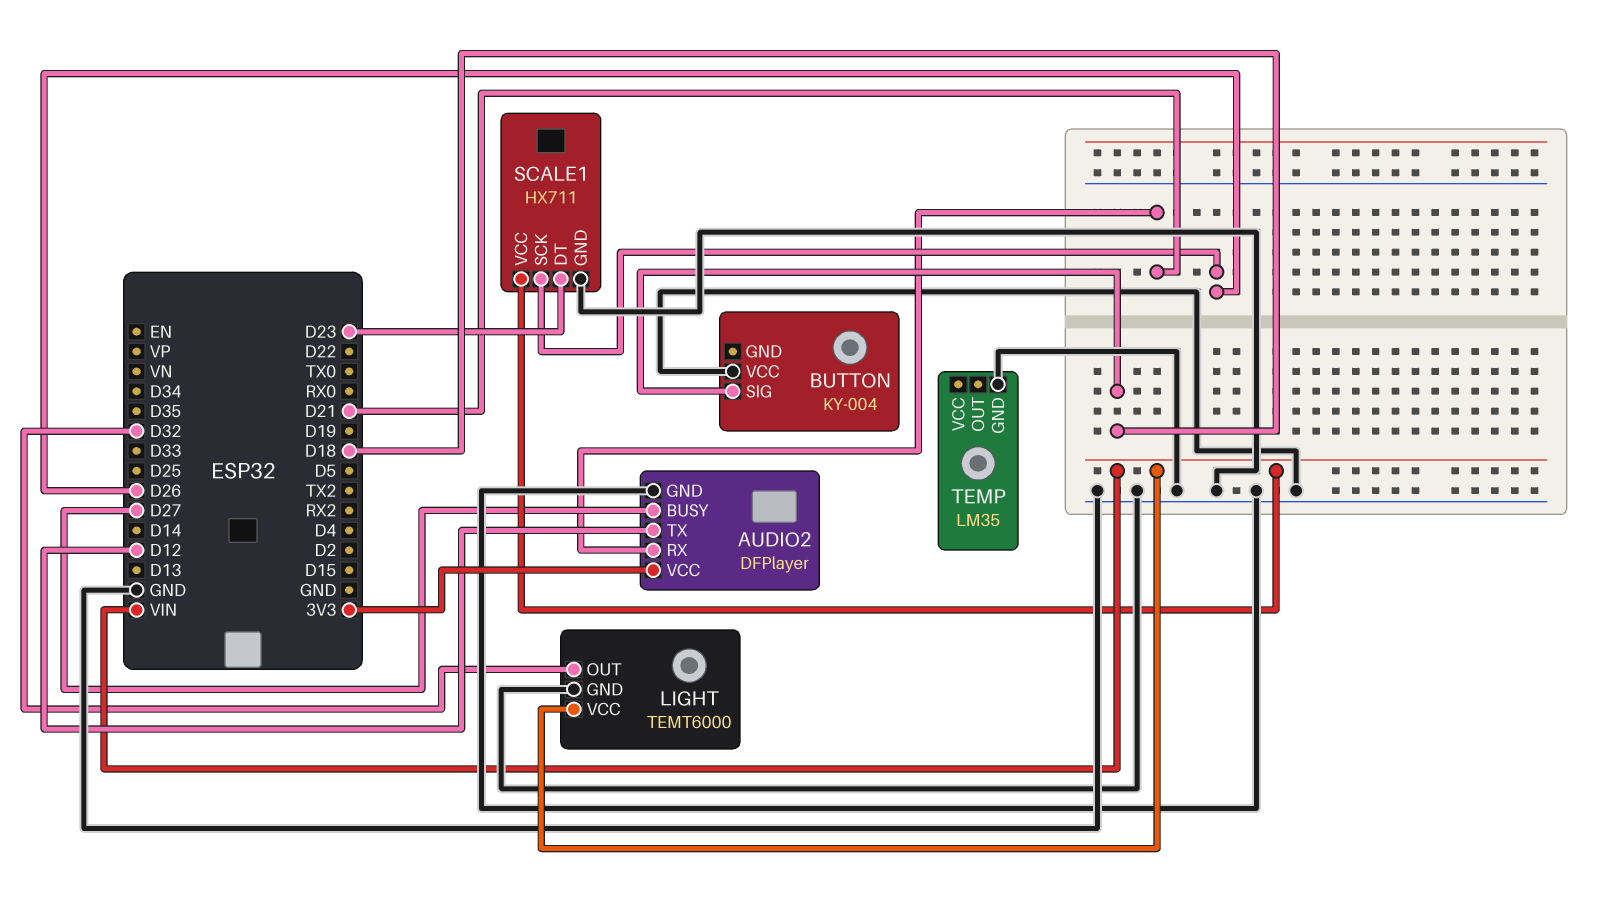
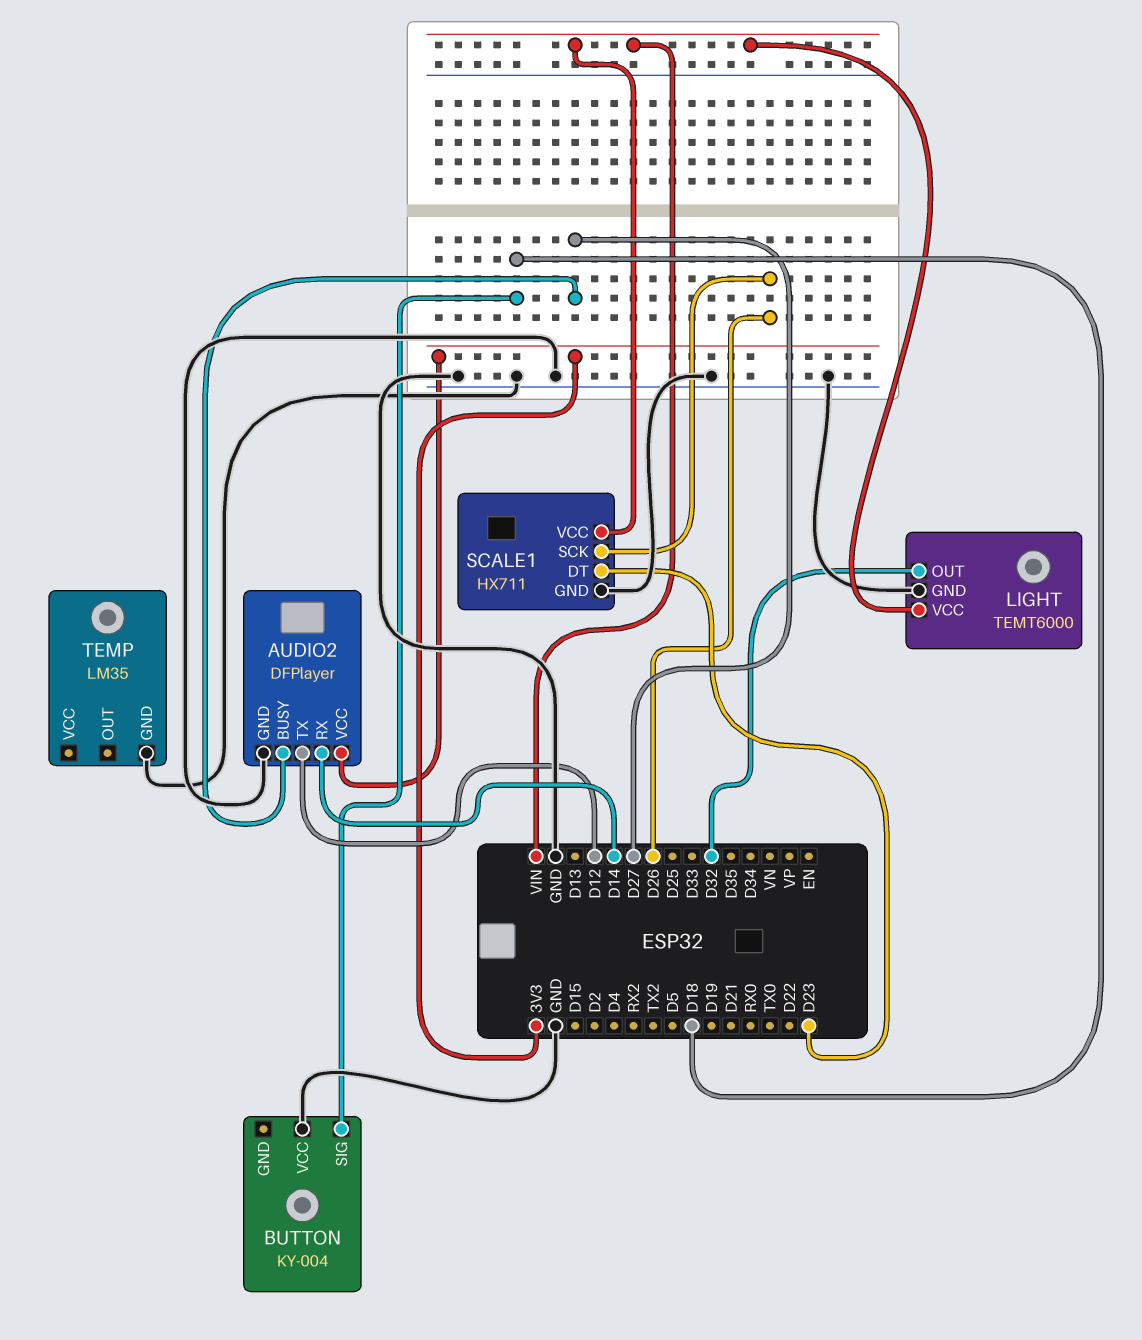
AUDIO2 pin RX: D21 -> D14

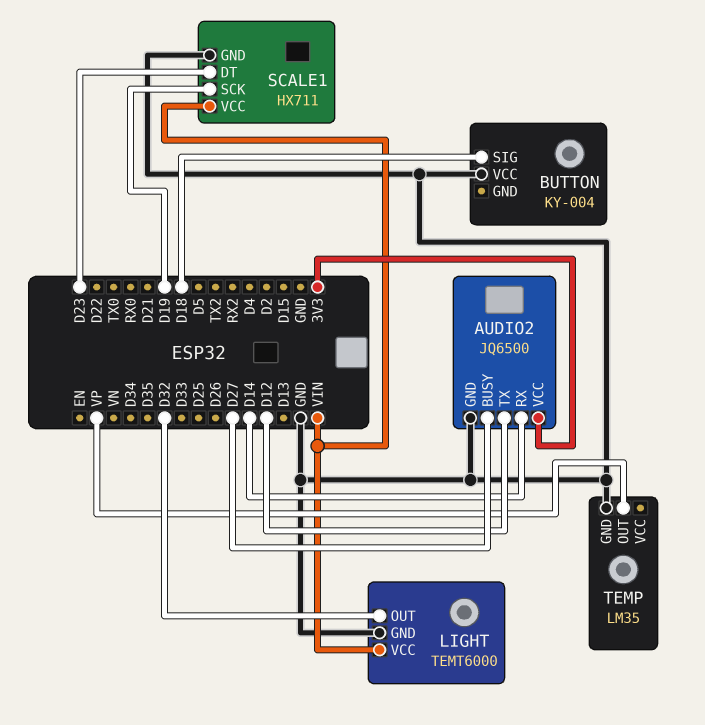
AUDIO2: DFPlayer -> JQ6500
SCALE1 pin SCK: D26 -> D19
TEMP pin OUT: none -> VP

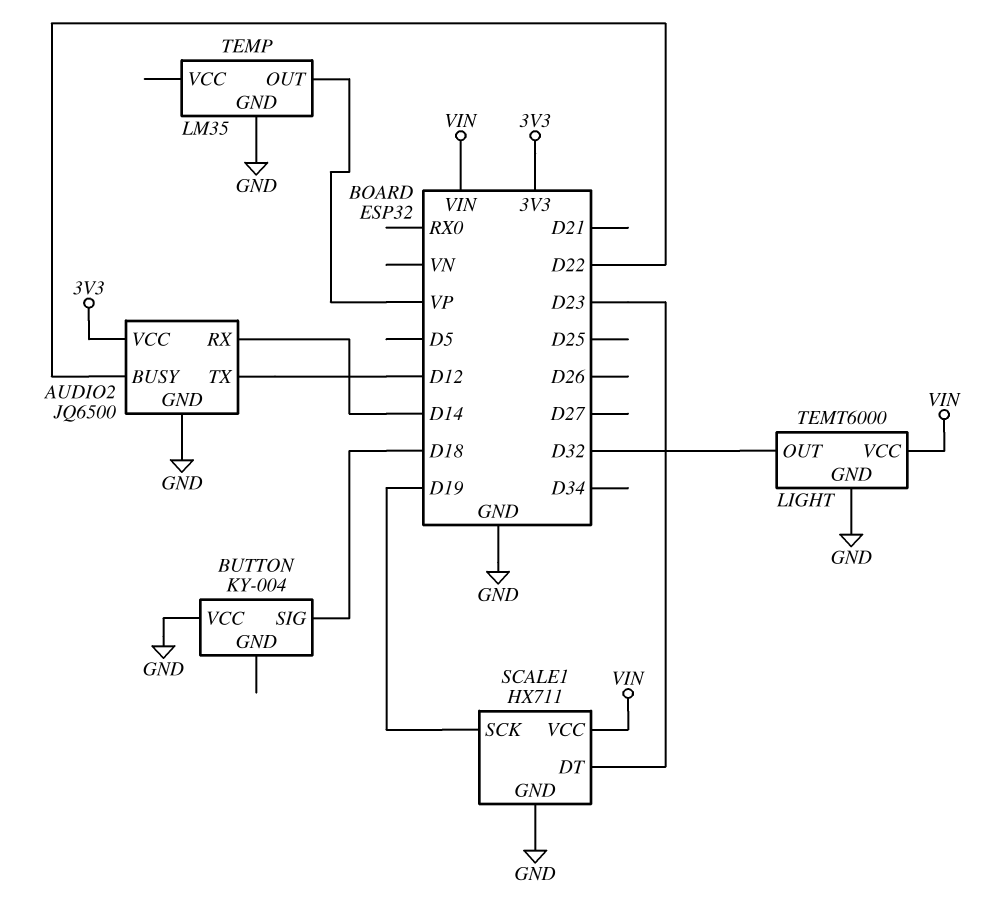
AUDIO2 pin BUSY: D27 -> D22

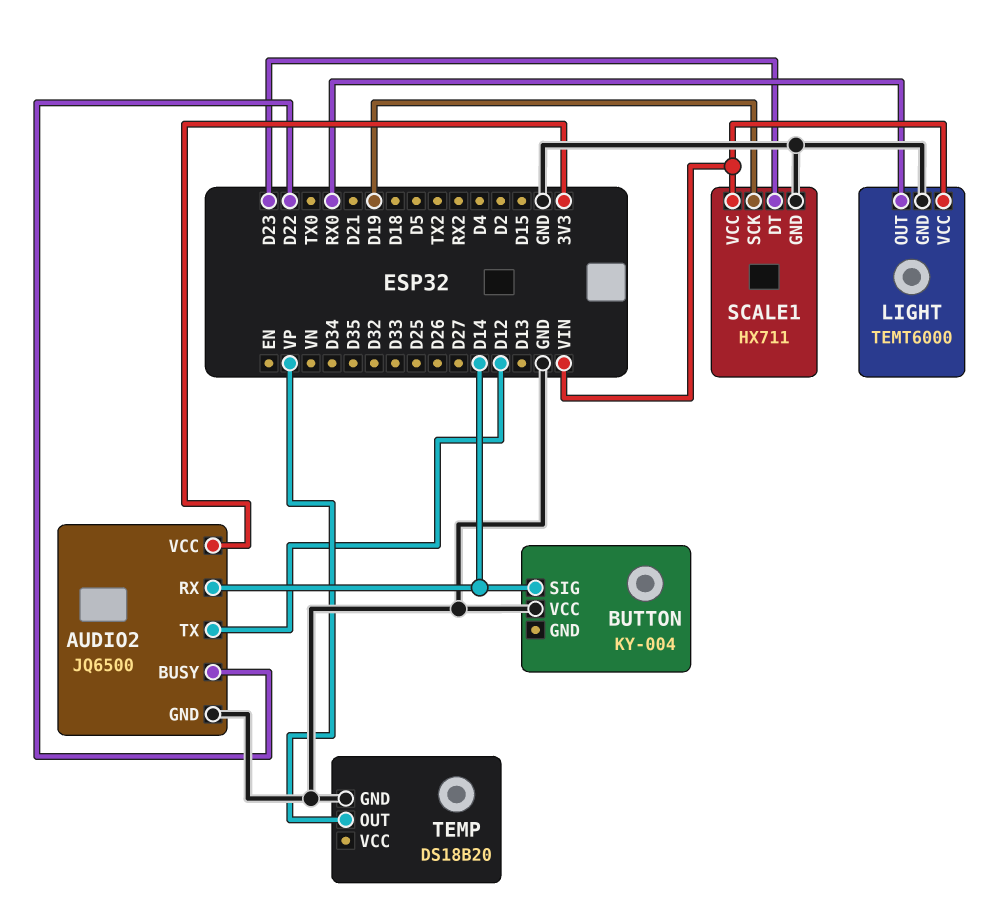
BUTTON pin SIG: D18 -> D14
LIGHT pin OUT: D32 -> RX0
TEMP: LM35 -> DS18B20

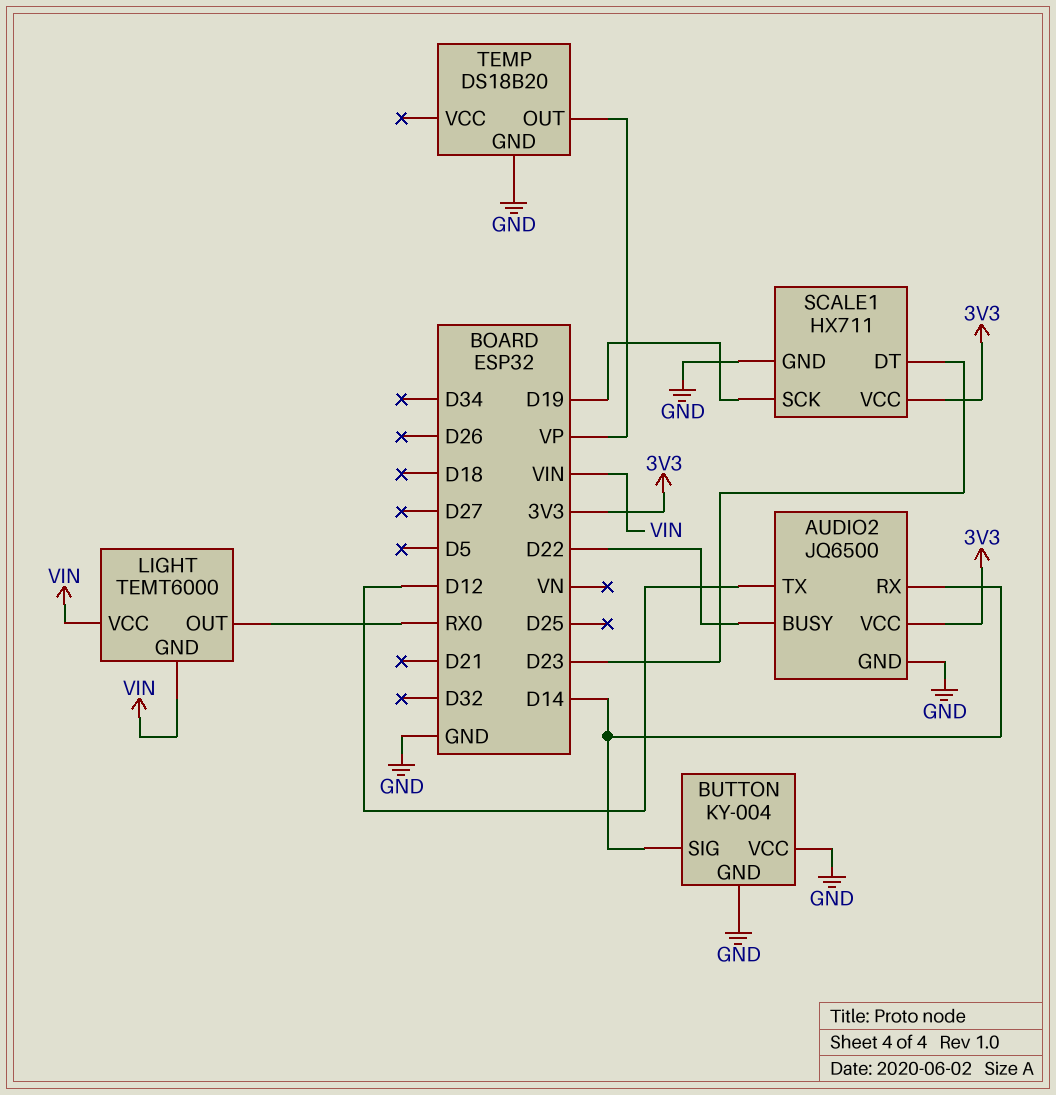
BUTTON pin GND: none -> GND
LIGHT pin GND: GND -> VIN
SCALE1 pin VCC: VIN -> 3V3

